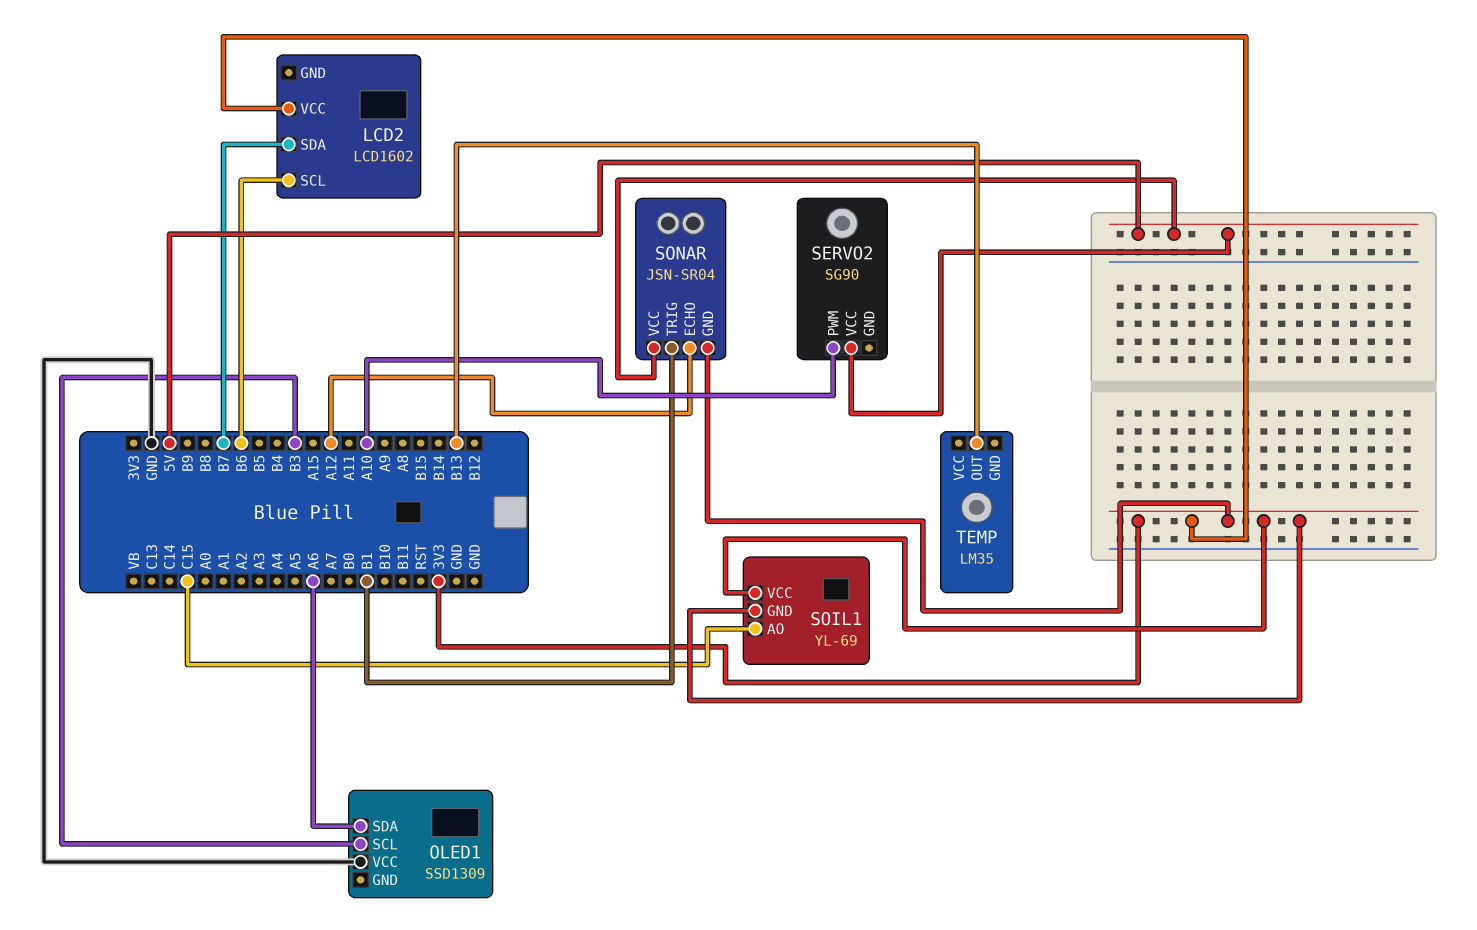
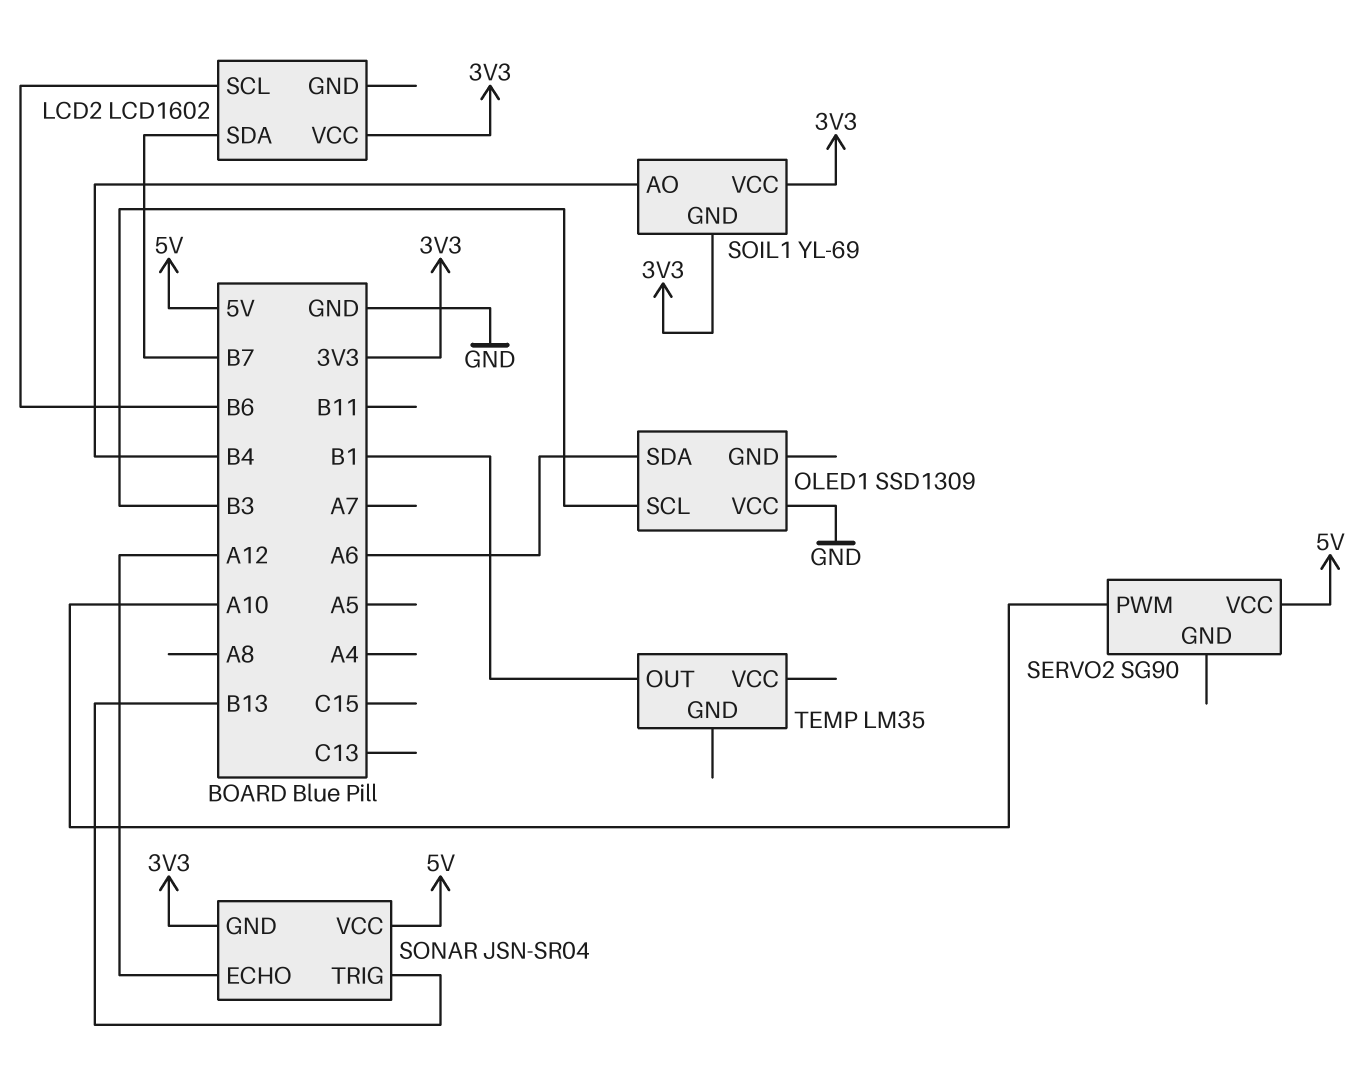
SOIL1 pin AO: C15 -> B4
SONAR pin TRIG: B1 -> B13
TEMP pin OUT: B13 -> B1

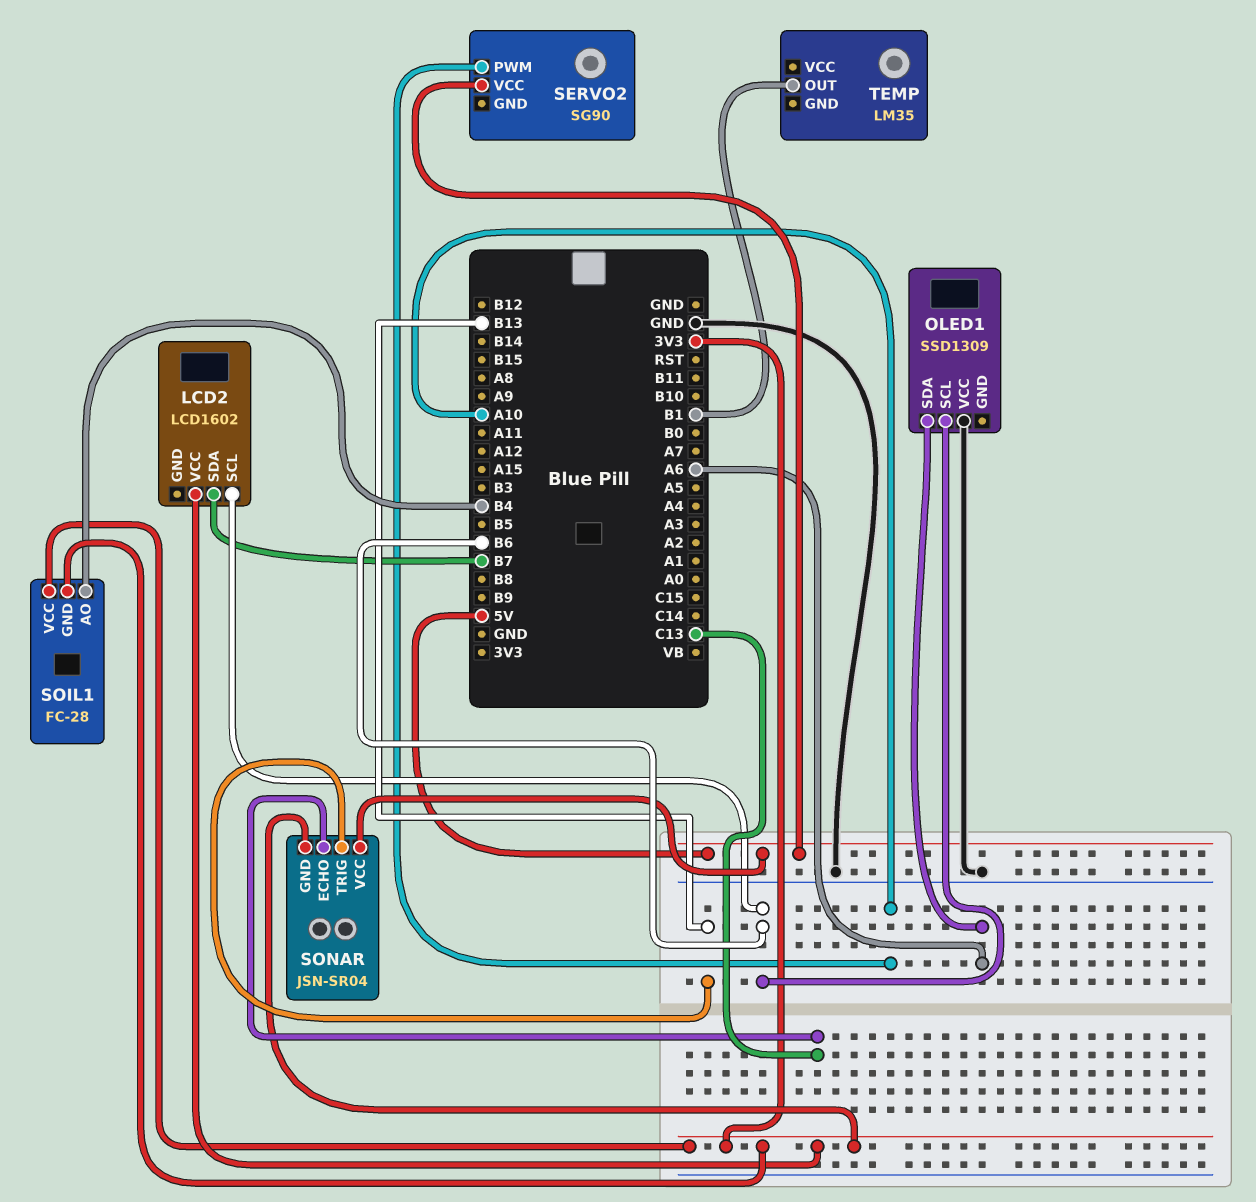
OLED1 pin SCL: B3 -> B6
SOIL1: YL-69 -> FC-28
SONAR pin ECHO: A12 -> C13

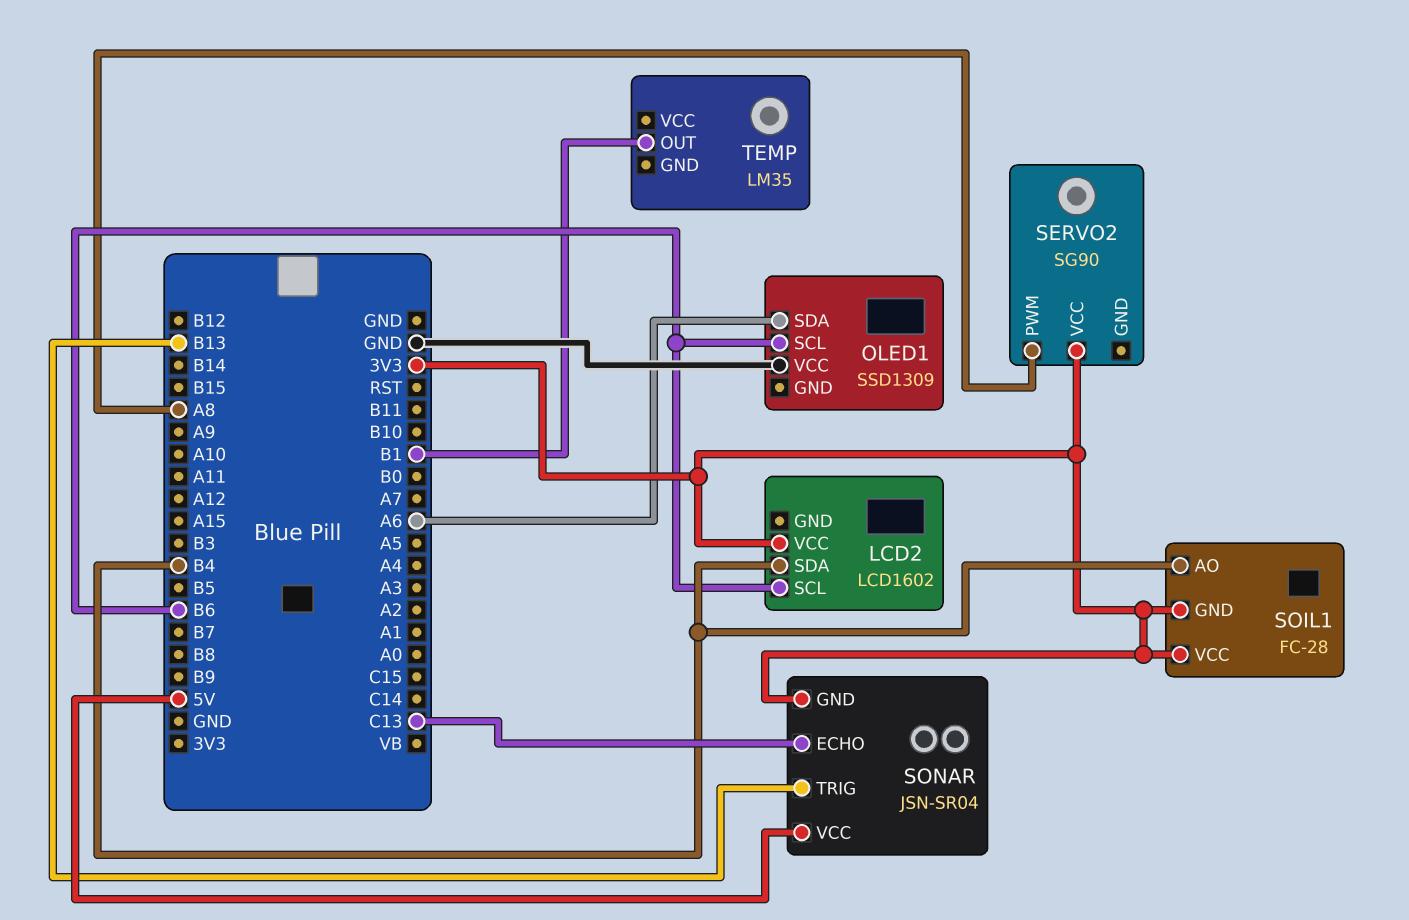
LCD2 pin SDA: B7 -> B4
SERVO2 pin PWM: A10 -> A8
SERVO2 pin VCC: 5V -> 3V3

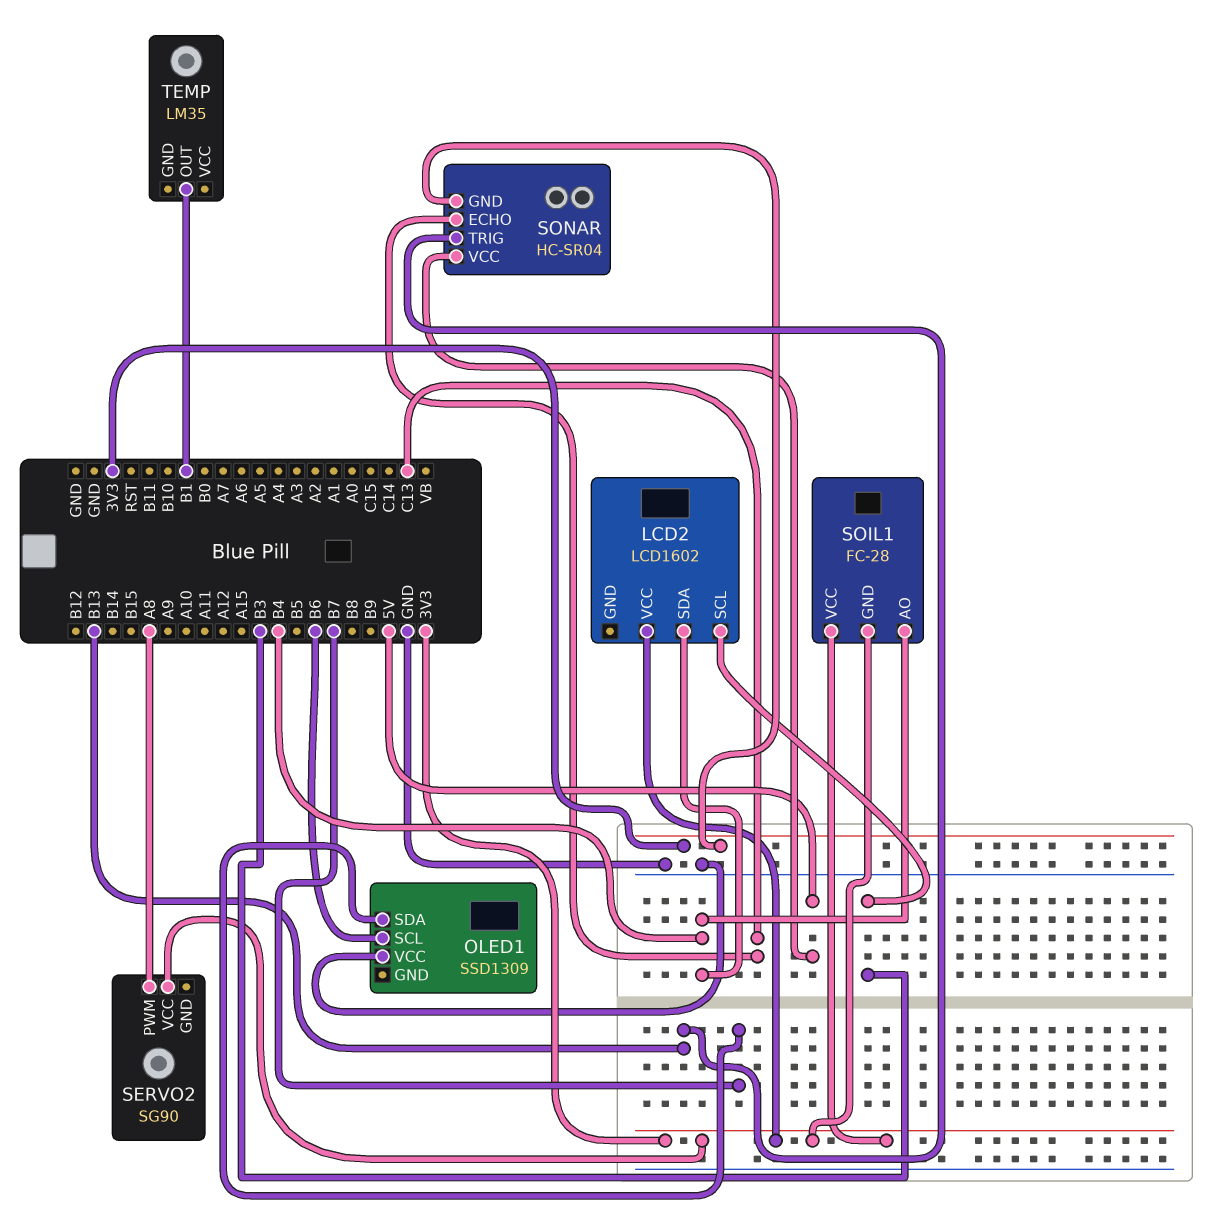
LCD2 pin SCL: B6 -> B3
OLED1 pin SDA: A6 -> B7
SONAR: JSN-SR04 -> HC-SR04

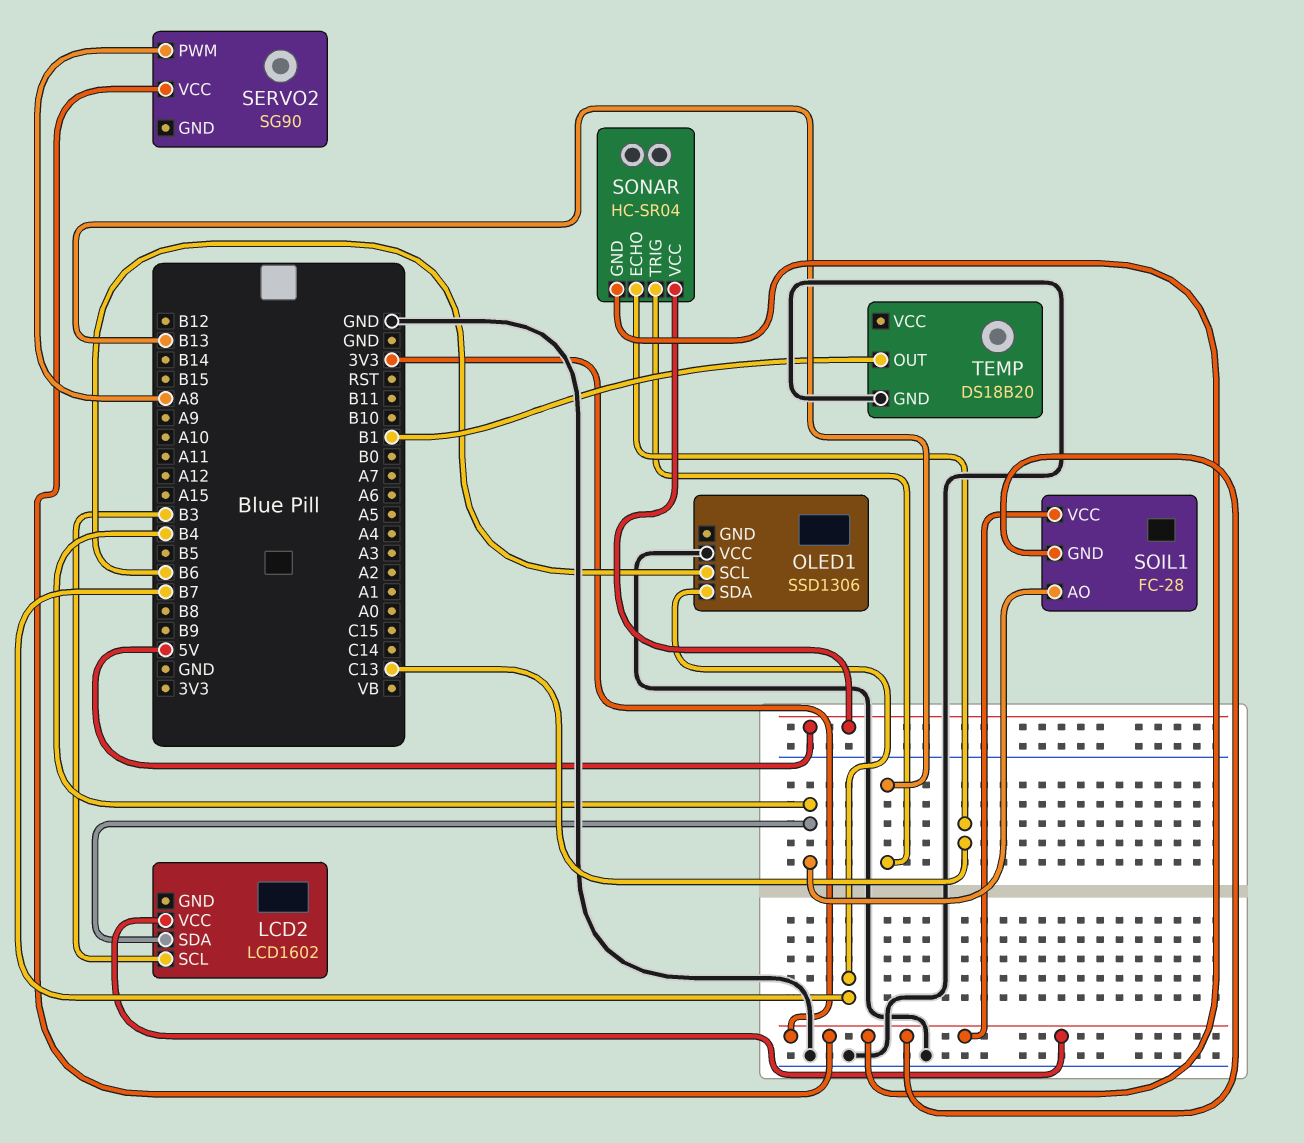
OLED1: SSD1309 -> SSD1306
TEMP: LM35 -> DS18B20
TEMP pin GND: none -> GND

